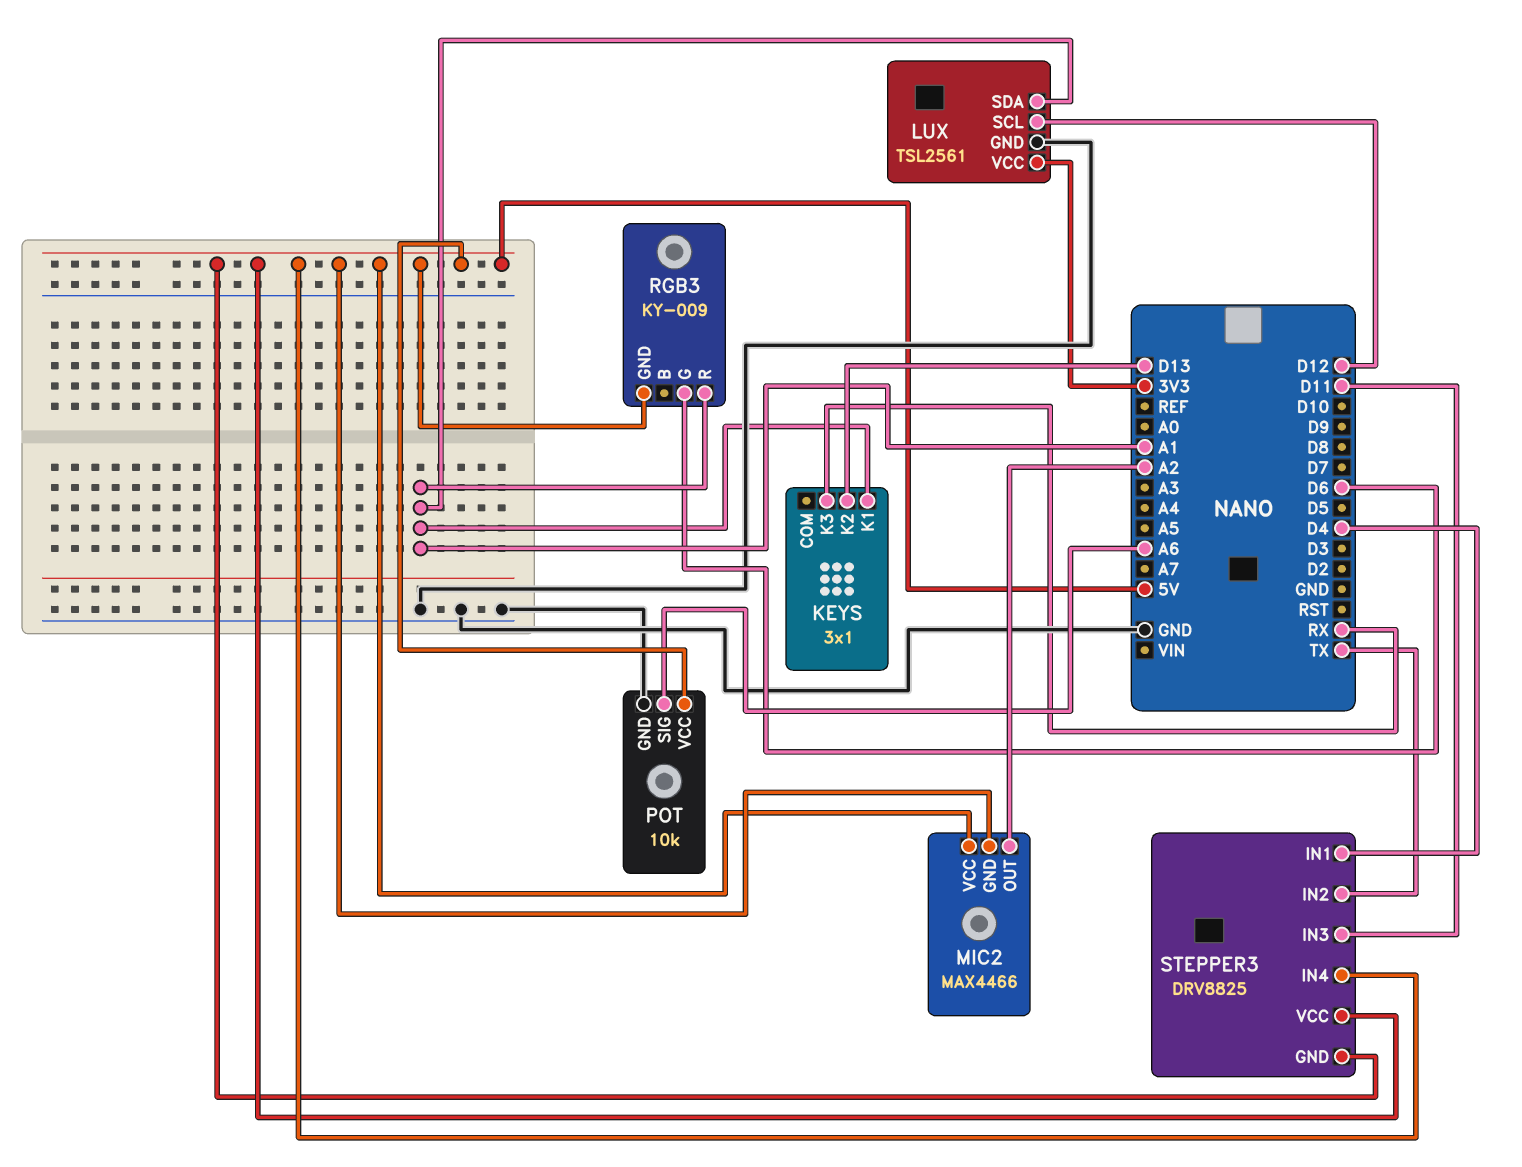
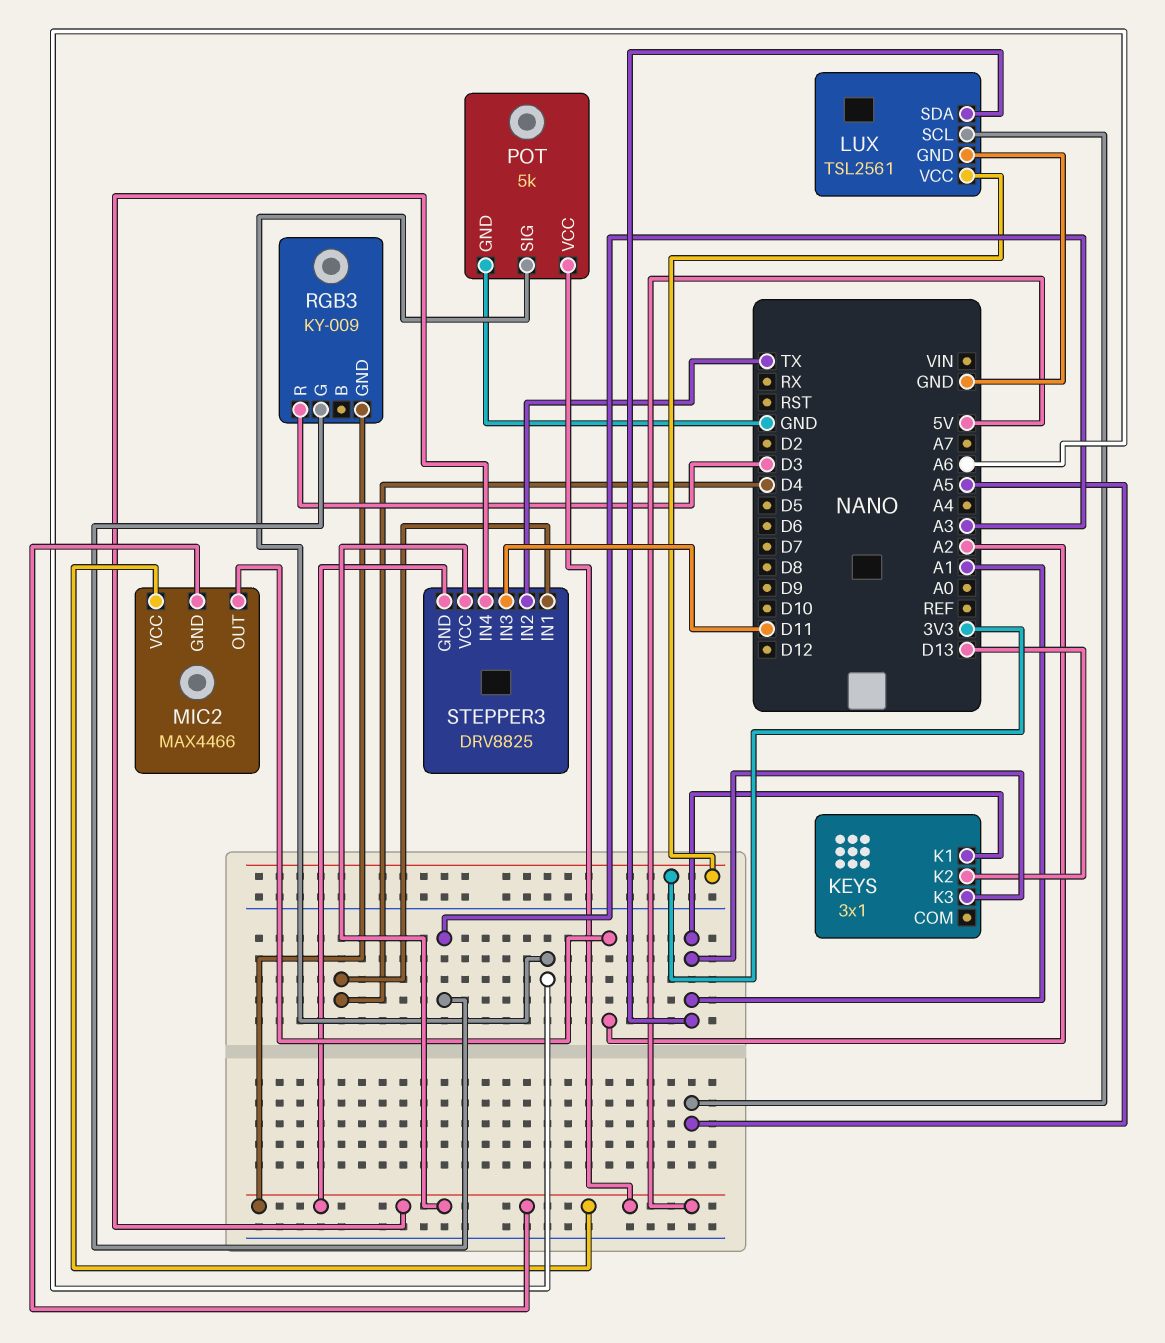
KEYS pin K3: RX -> A1
LUX pin SCL: D12 -> A5
POT: 10k -> 5k
RGB3 pin G: D6 -> A3
RGB3 pin R: A1 -> D3

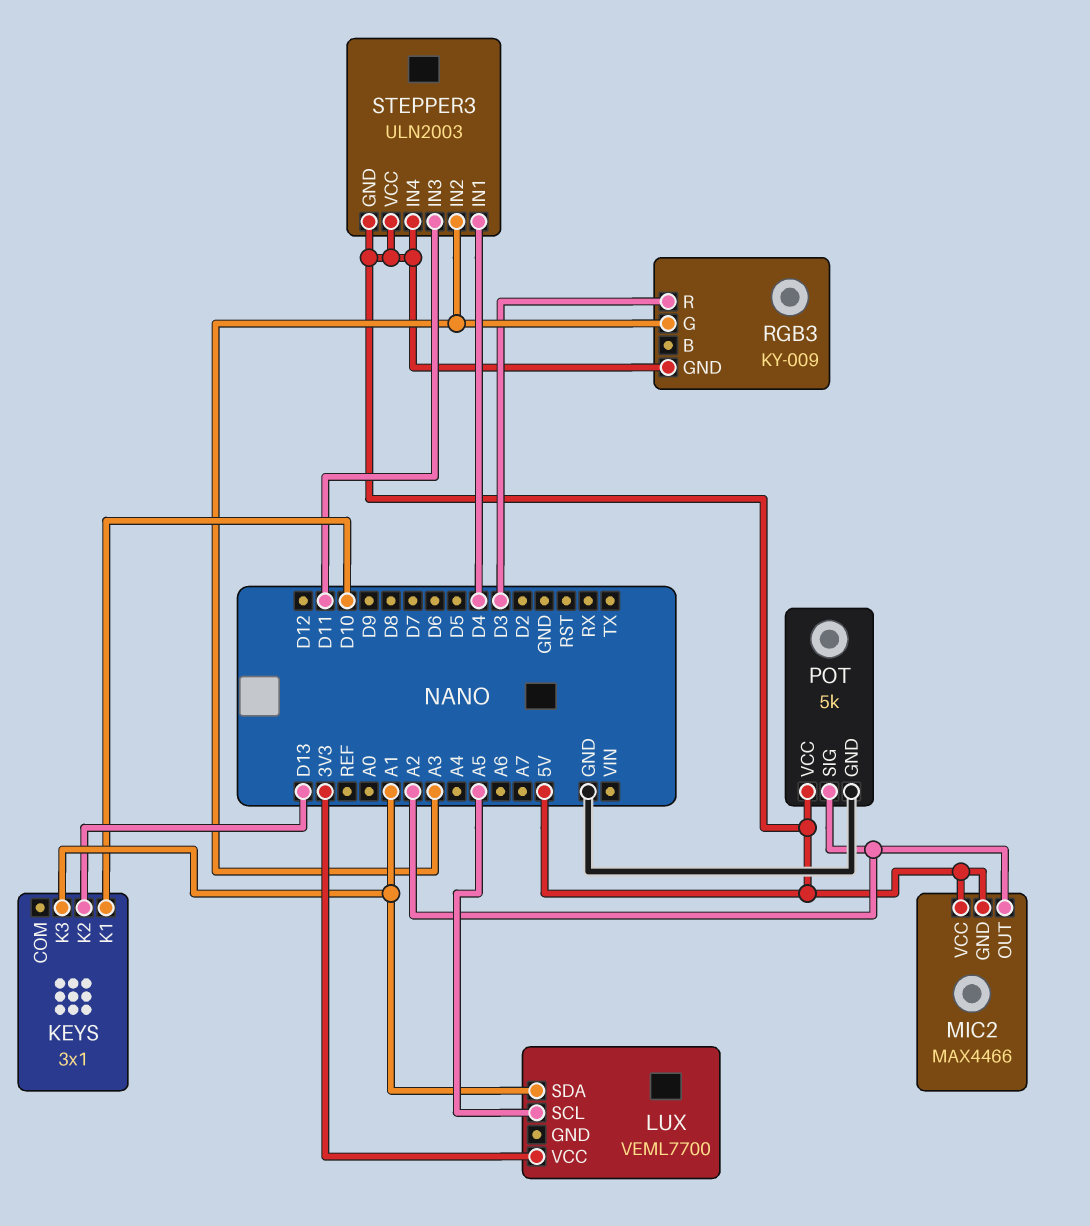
KEYS pin K1: A1 -> D10
LUX: TSL2561 -> VEML7700
LUX pin GND: GND -> none
POT pin SIG: A6 -> A2
STEPPER3: DRV8825 -> ULN2003
STEPPER3 pin IN2: TX -> A3

